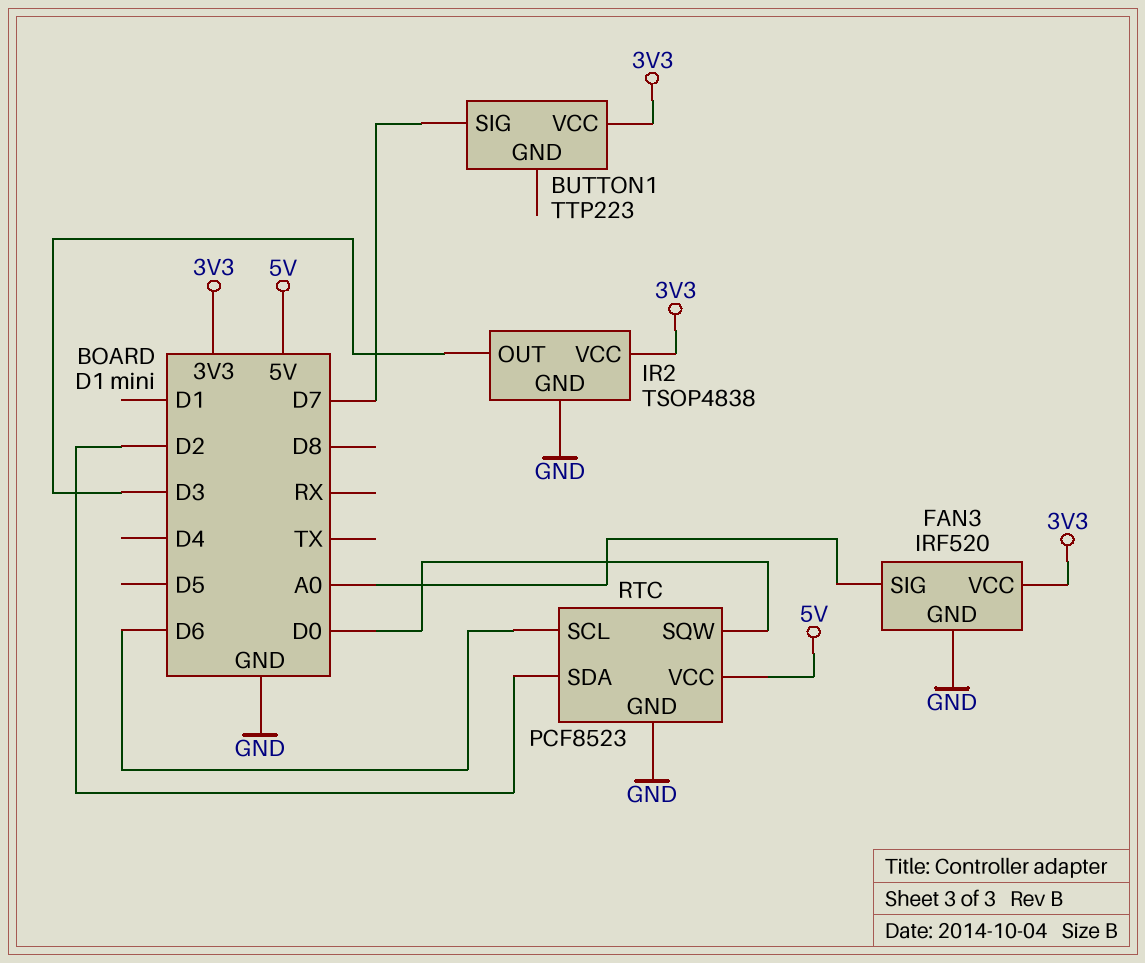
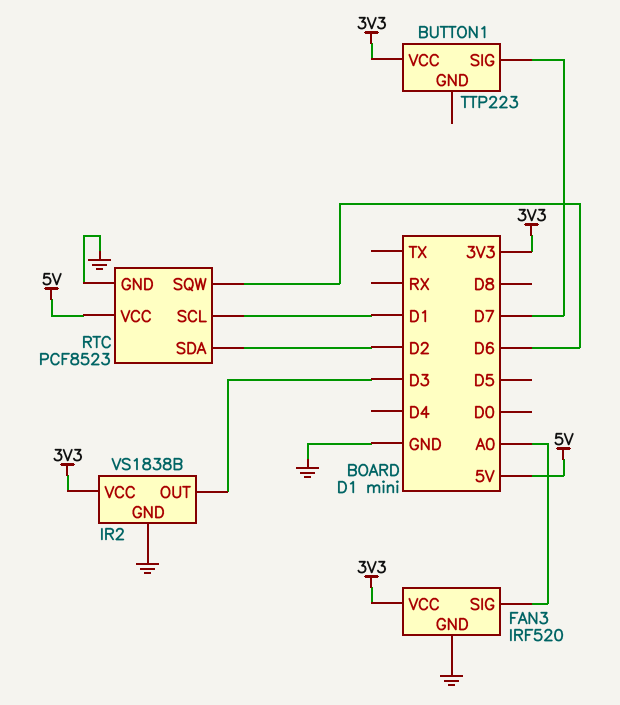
IR2: TSOP4838 -> VS1838B
RTC pin SCL: D6 -> D1
RTC pin SQW: D0 -> D6

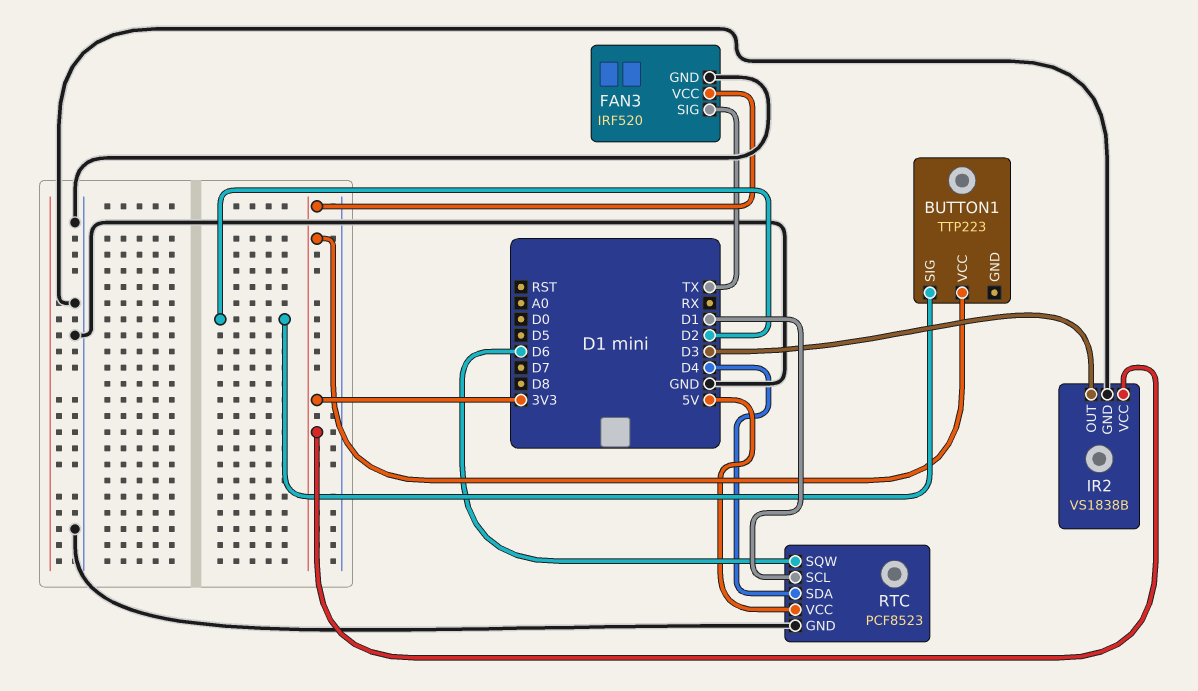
BUTTON1 pin SIG: D7 -> D2
FAN3 pin SIG: A0 -> TX
RTC pin SDA: D2 -> D4

